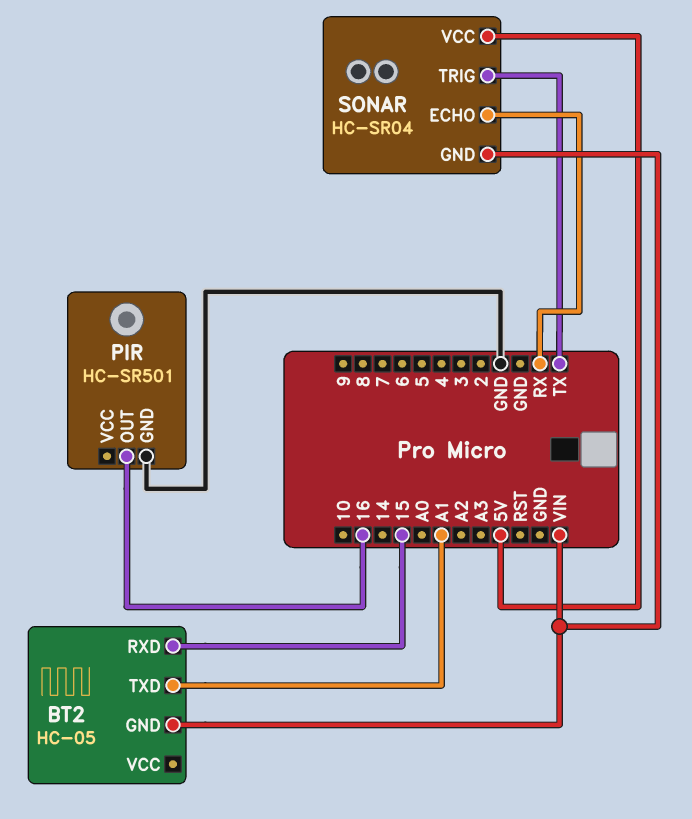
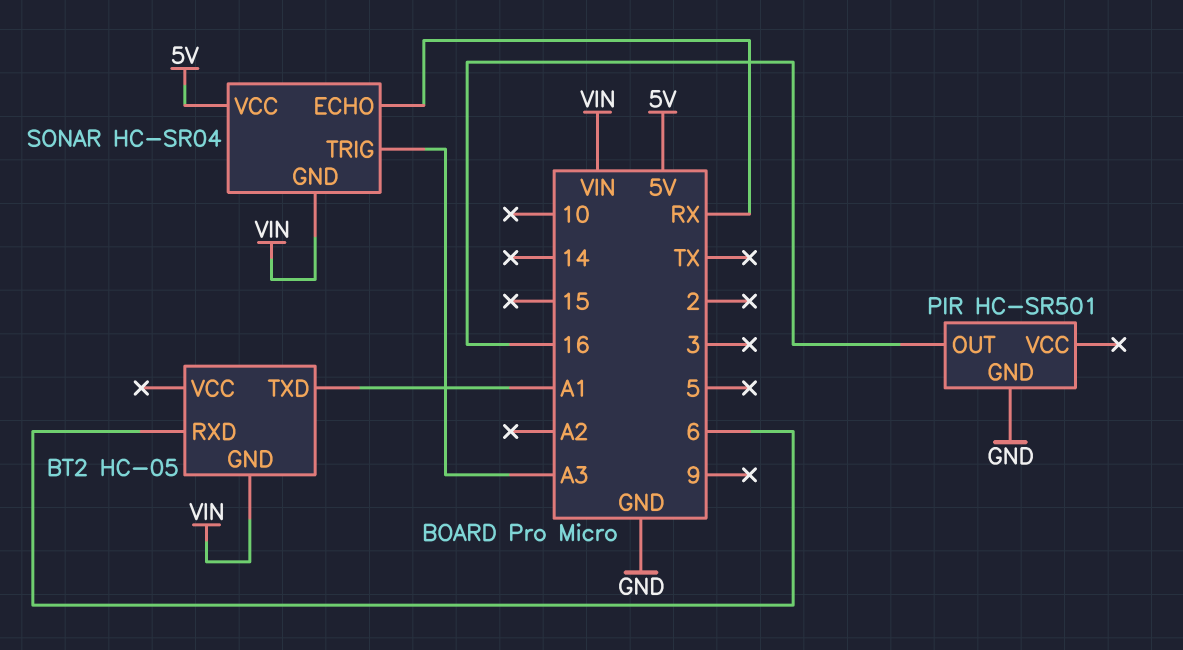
BT2 pin RXD: 15 -> 6
SONAR pin TRIG: TX -> A3

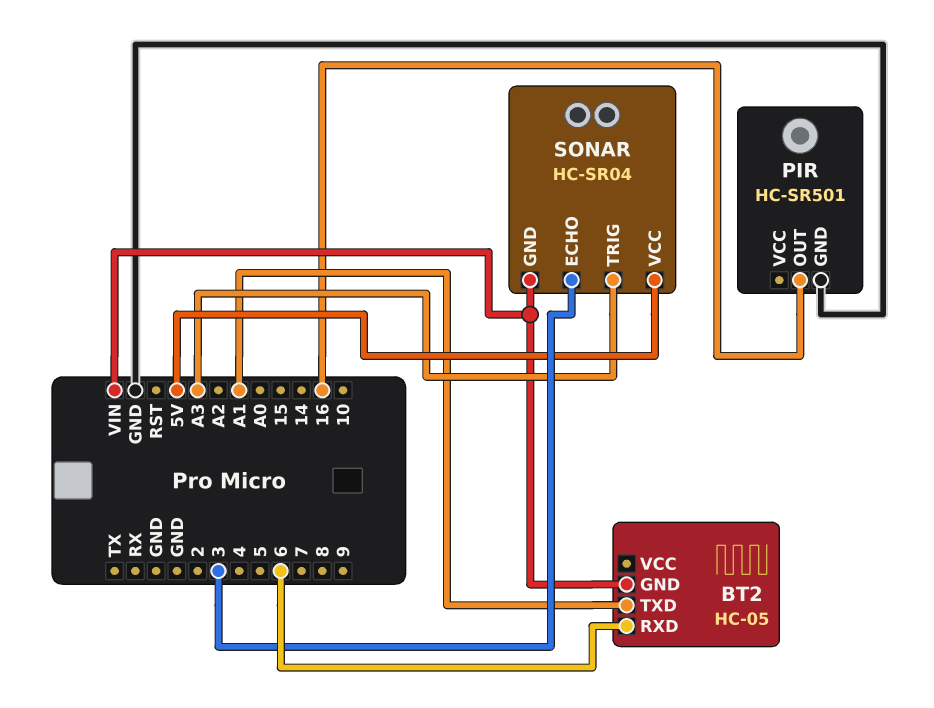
SONAR pin ECHO: RX -> 3

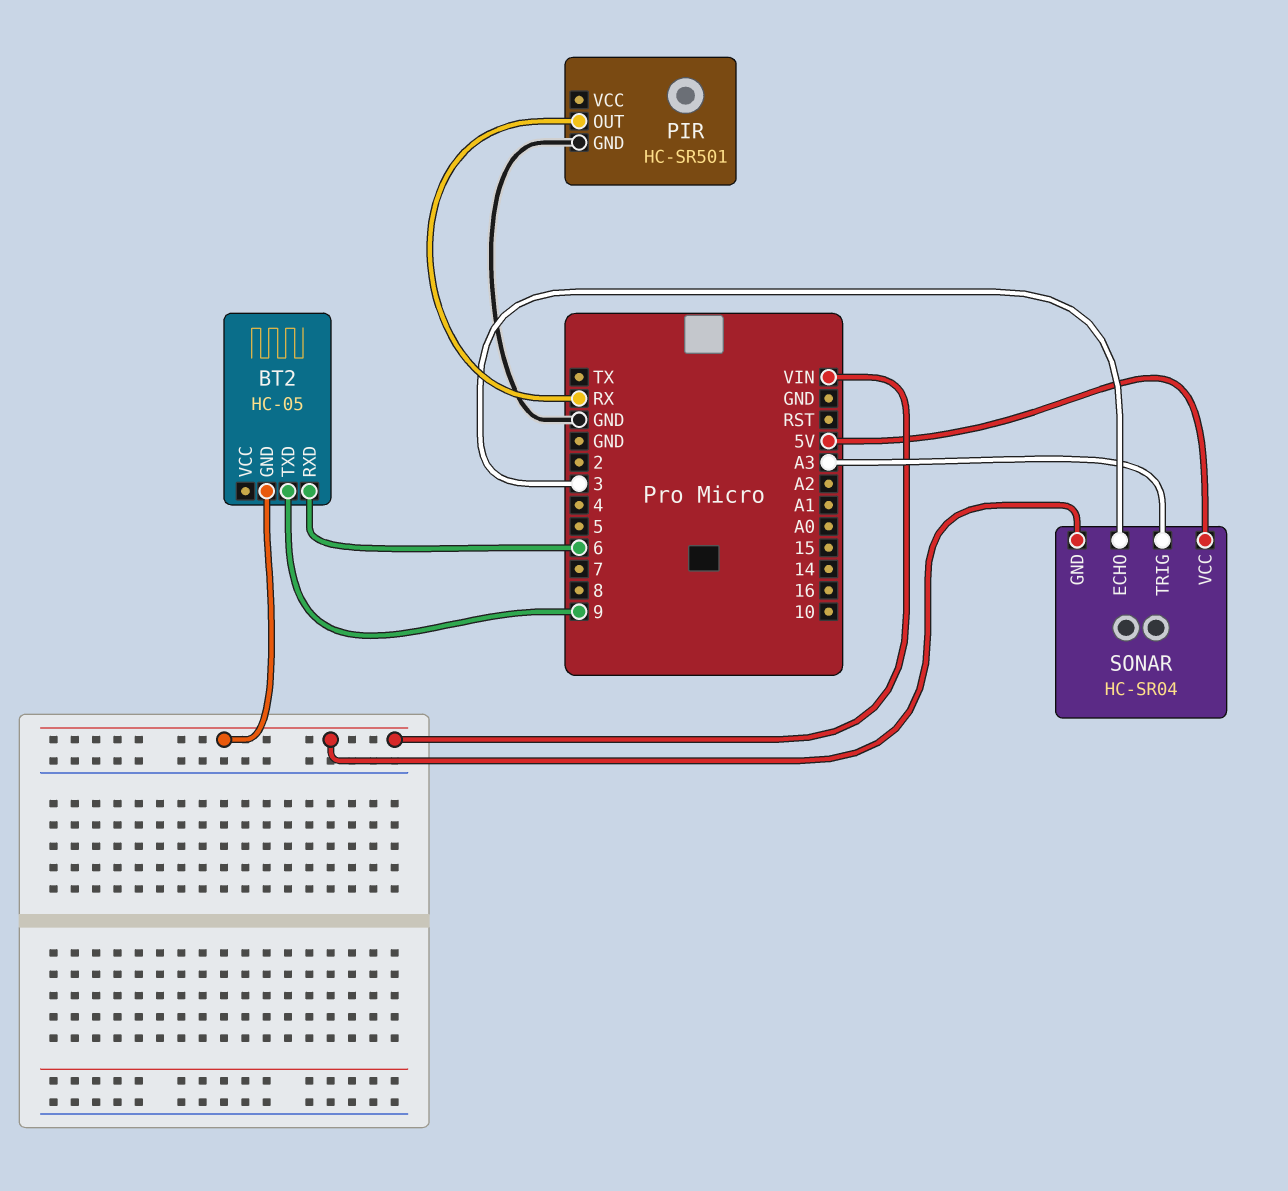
BT2 pin TXD: A1 -> 9
PIR pin OUT: 16 -> RX

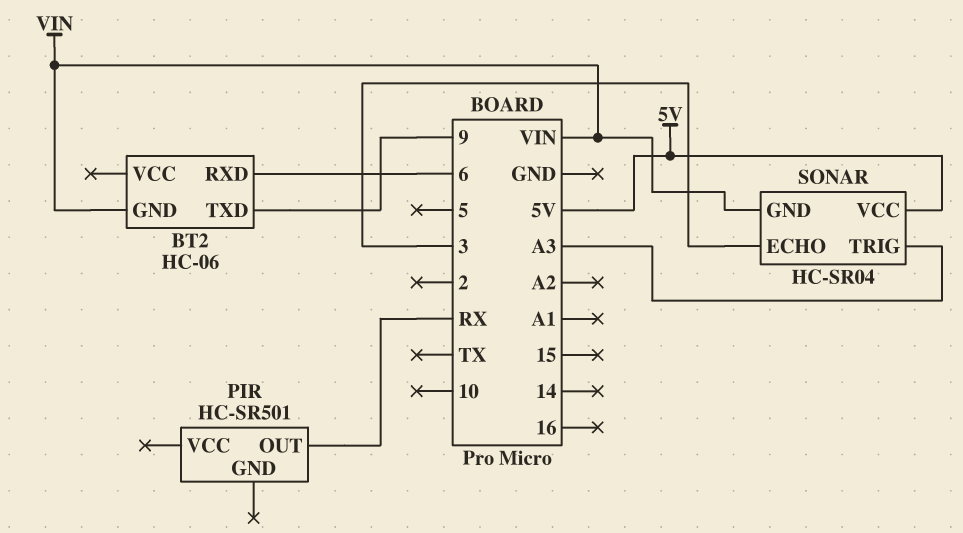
BT2: HC-05 -> HC-06
PIR pin GND: GND -> none

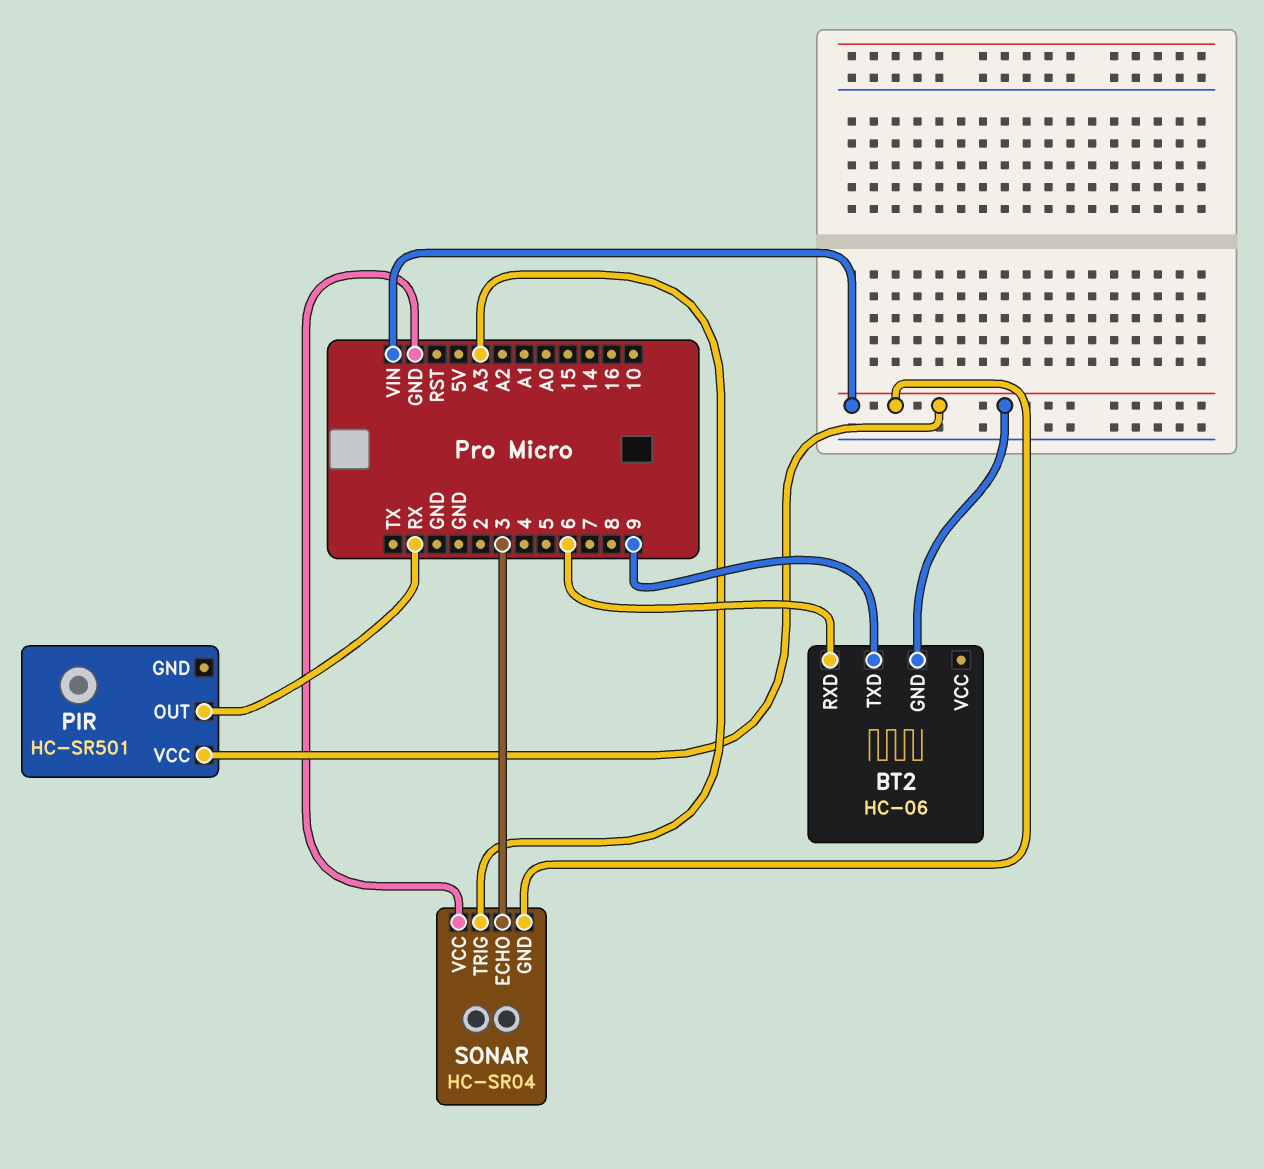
PIR pin VCC: none -> VIN
SONAR pin VCC: 5V -> GND

